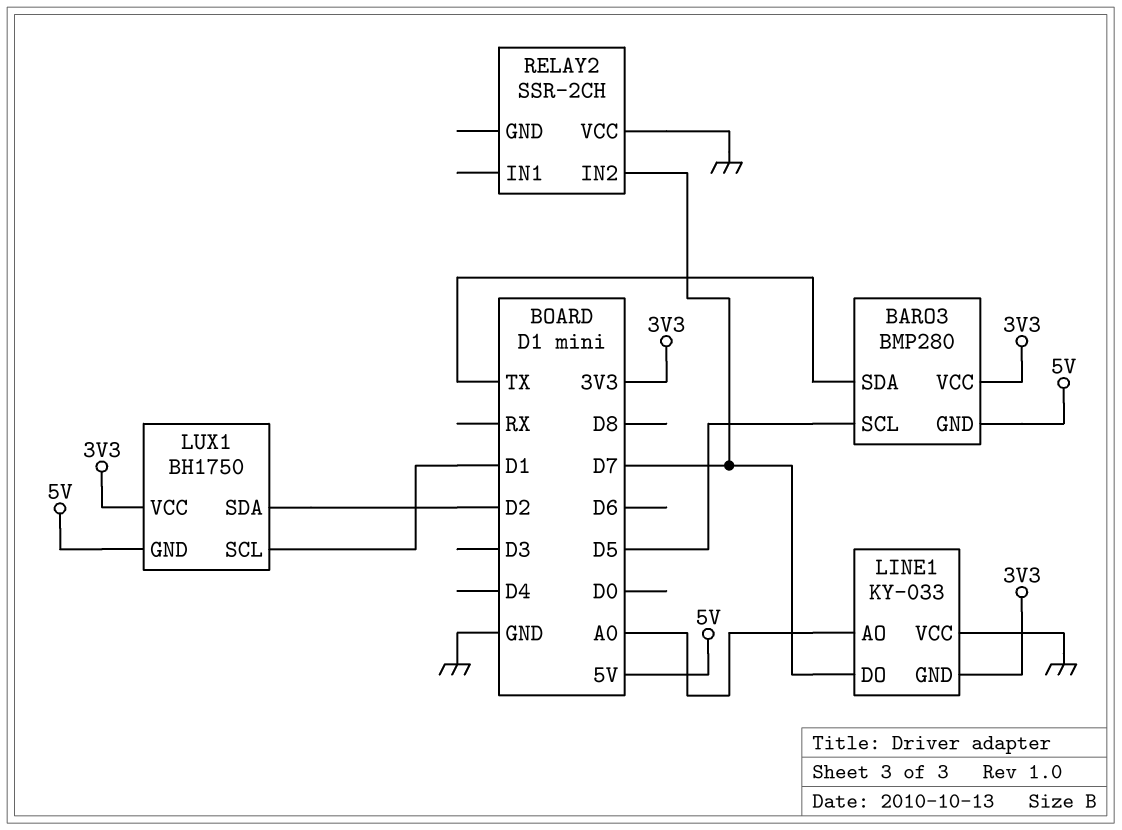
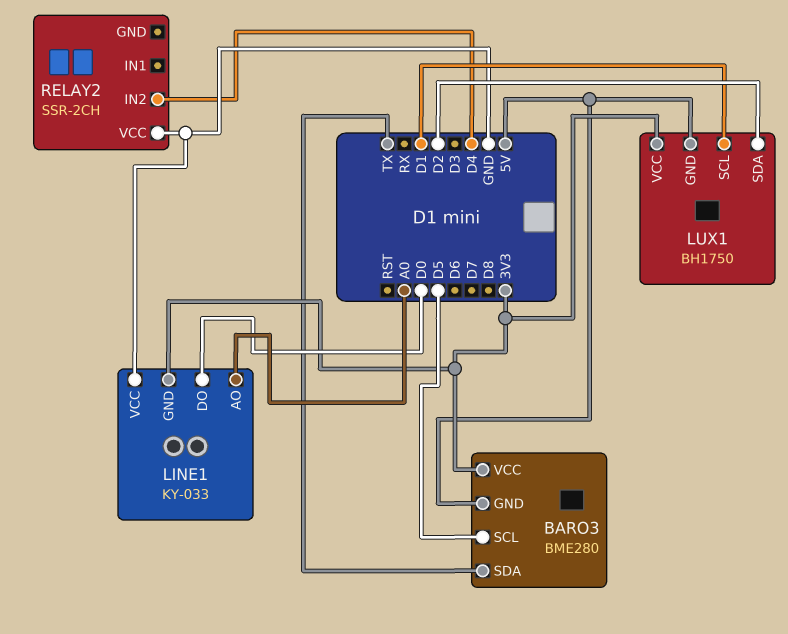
BARO3: BMP280 -> BME280
LINE1 pin DO: D7 -> D0
RELAY2 pin IN2: D7 -> D4

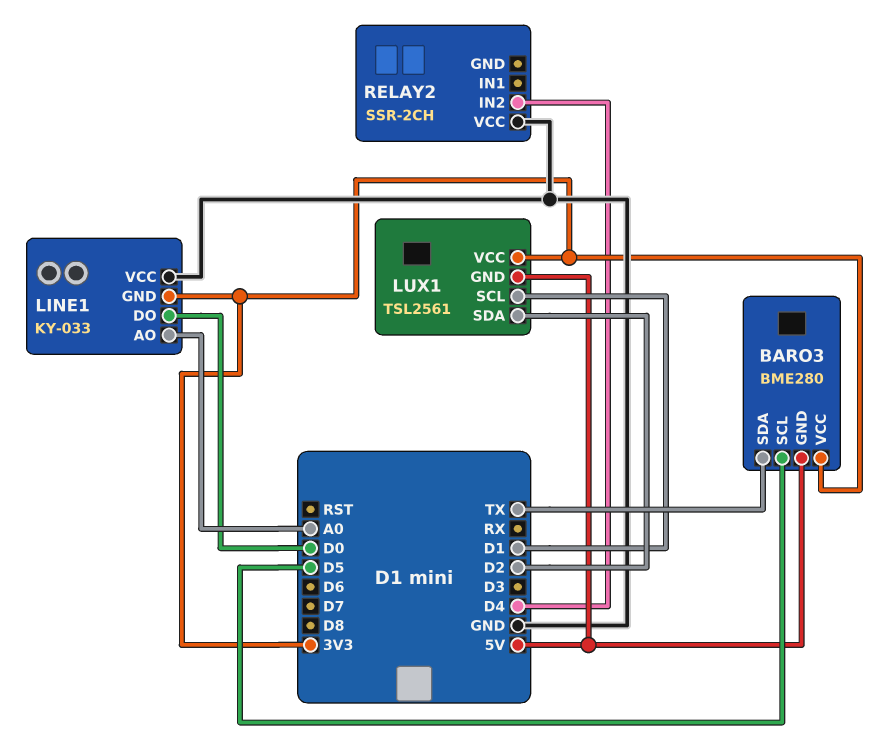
LUX1: BH1750 -> TSL2561

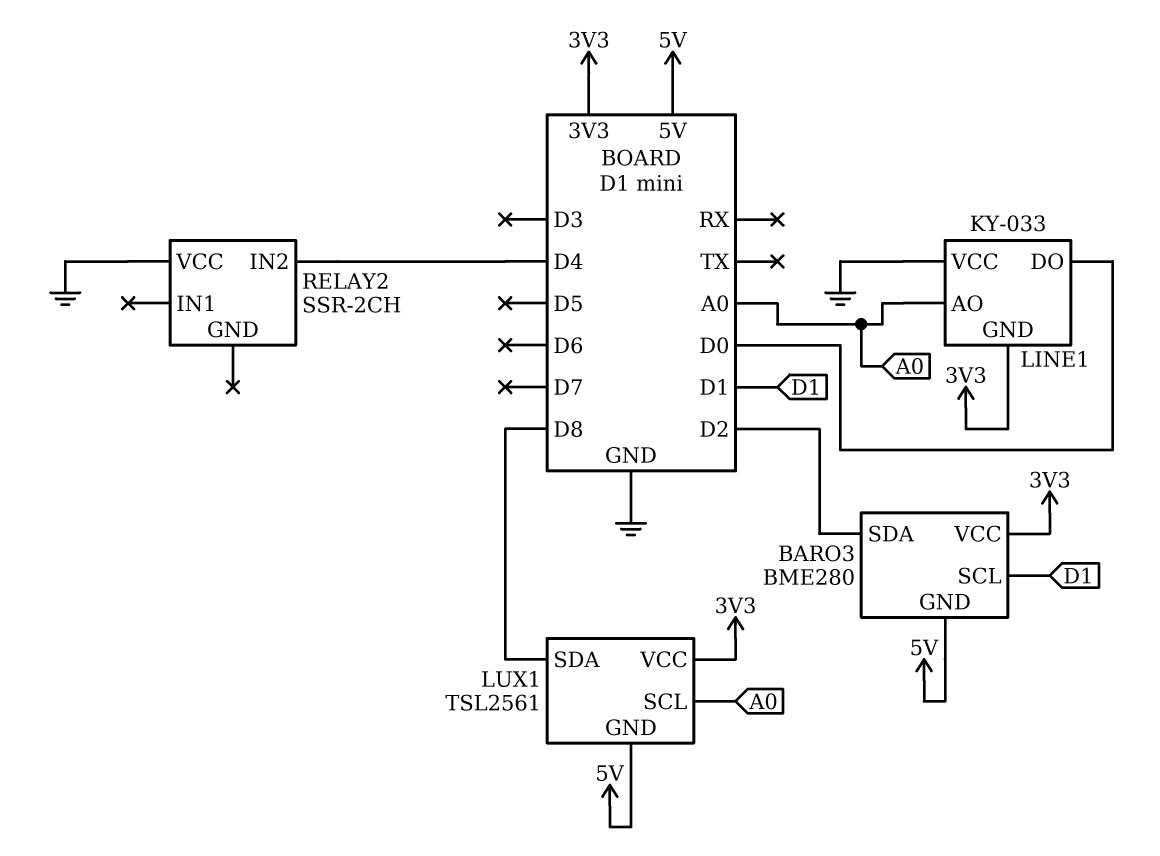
BARO3 pin SCL: D5 -> D1
BARO3 pin SDA: TX -> D2
LUX1 pin SCL: D1 -> A0
LUX1 pin SDA: D2 -> D8

